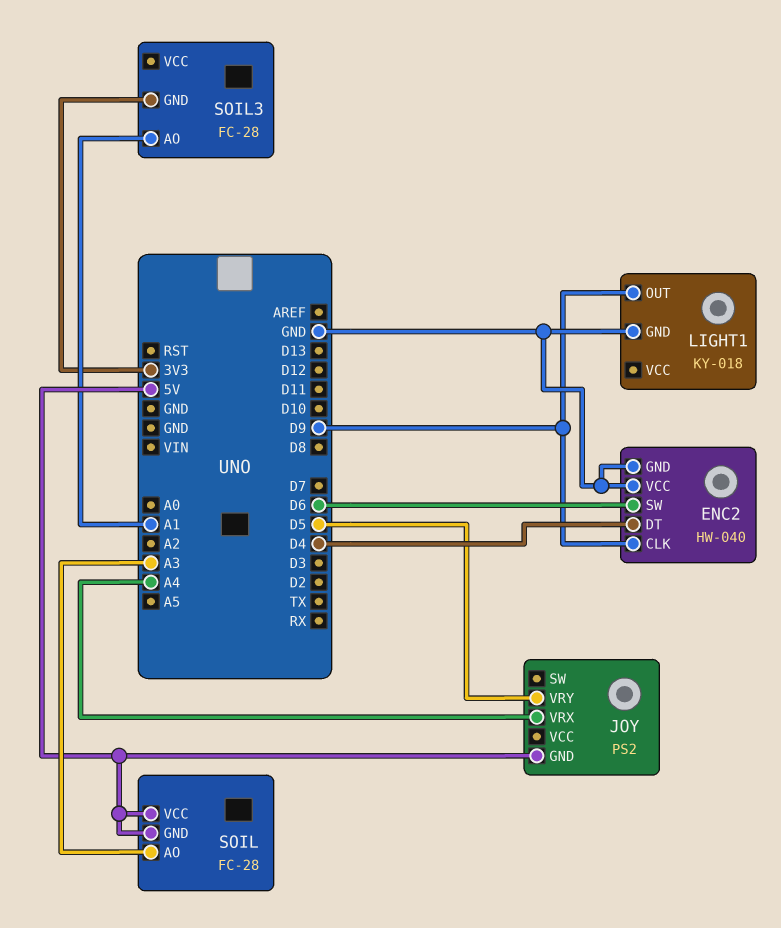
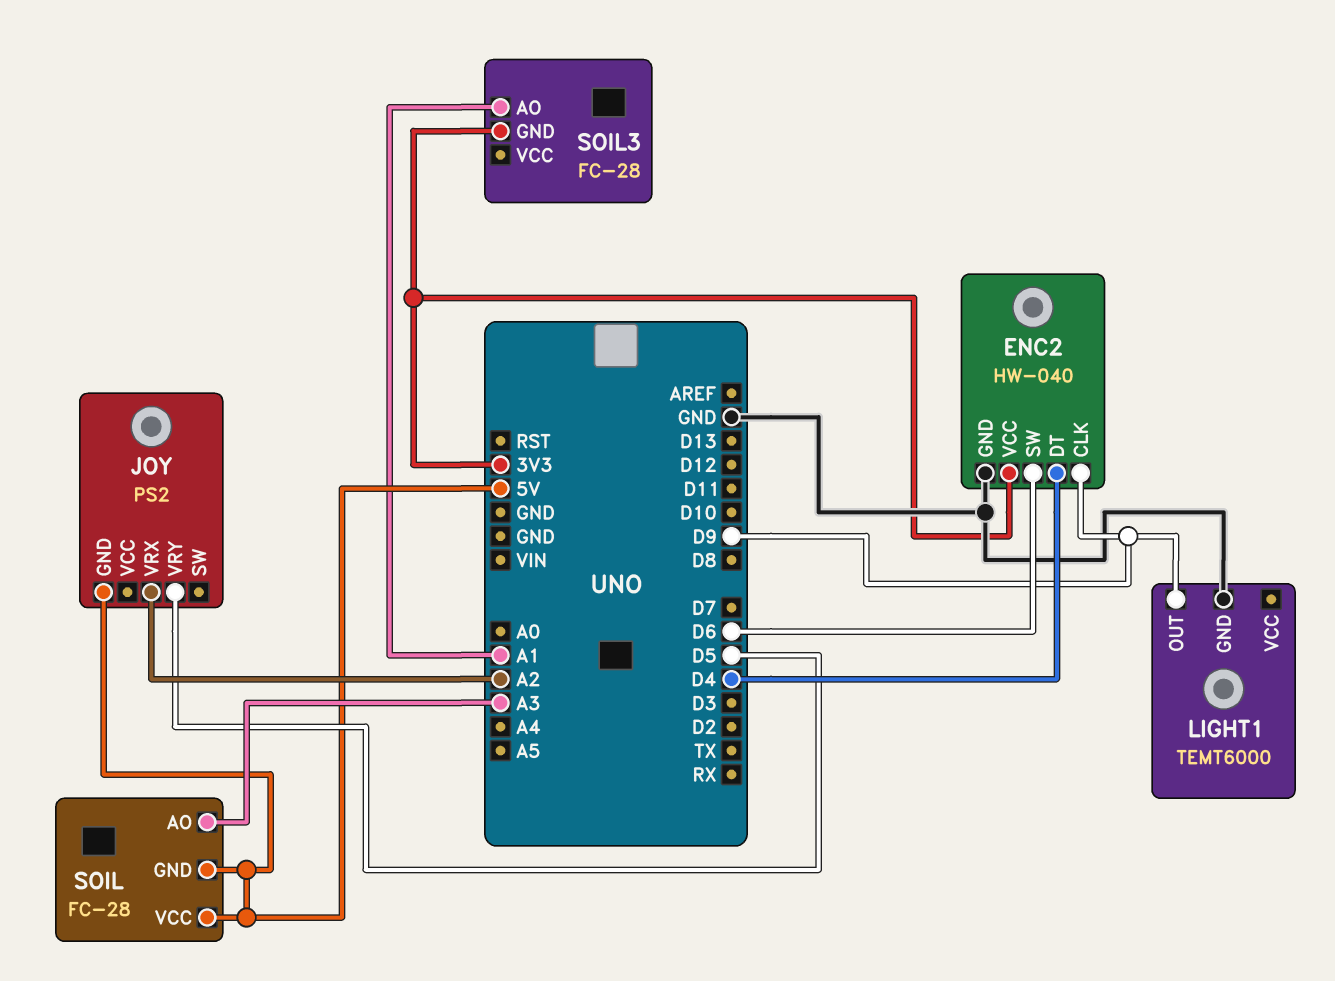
ENC2 pin VCC: GND -> 3V3
JOY pin VRX: A4 -> A2
LIGHT1: KY-018 -> TEMT6000

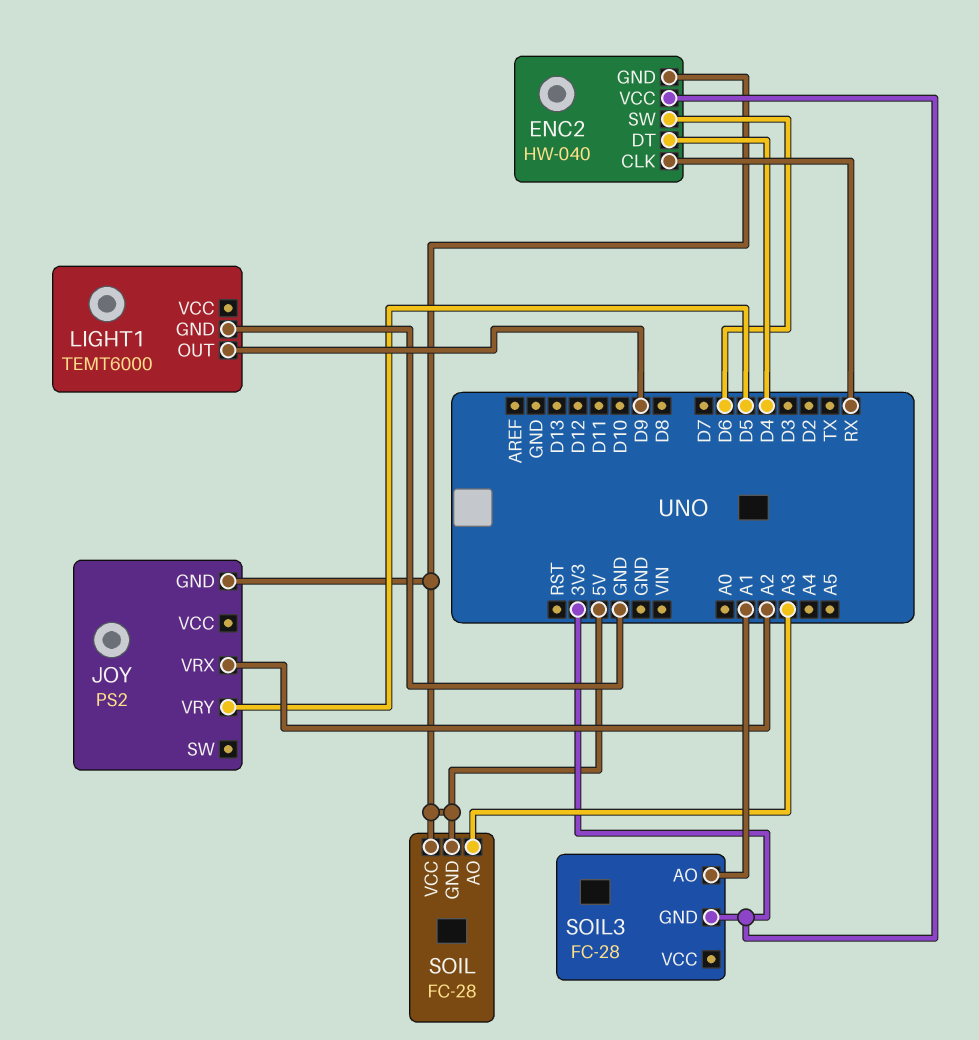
ENC2 pin CLK: D9 -> RX
ENC2 pin GND: GND -> 5V

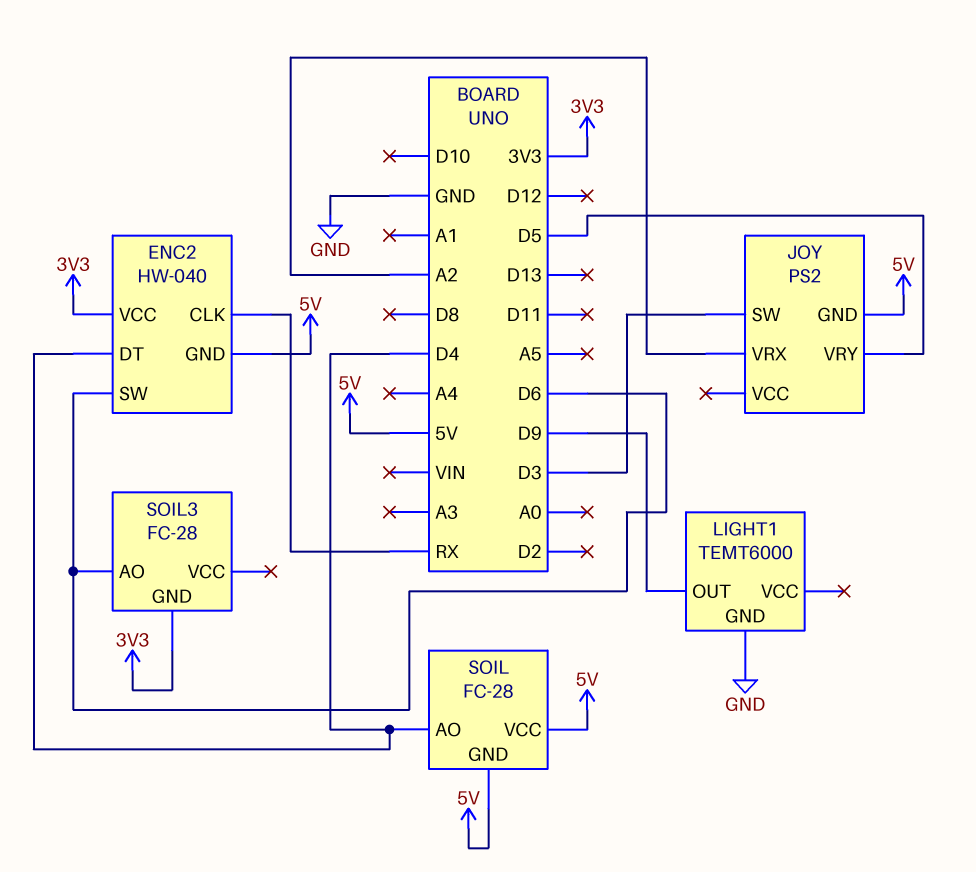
JOY pin SW: none -> D3
SOIL pin AO: A3 -> D4
SOIL3 pin AO: A1 -> D6

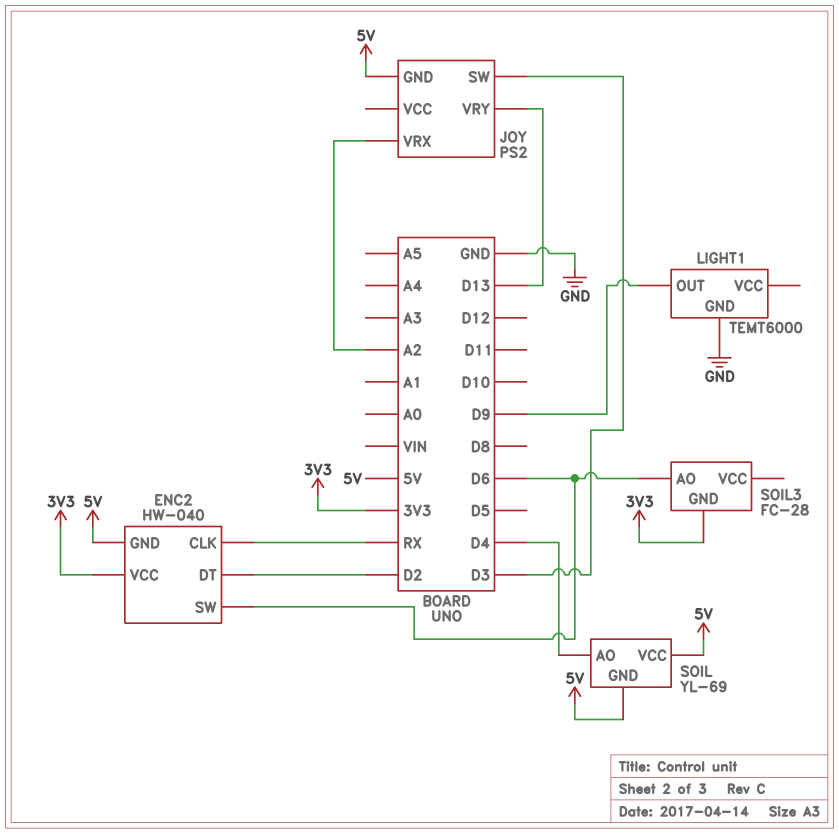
ENC2 pin DT: D4 -> D2
JOY pin VRY: D5 -> D13
SOIL: FC-28 -> YL-69

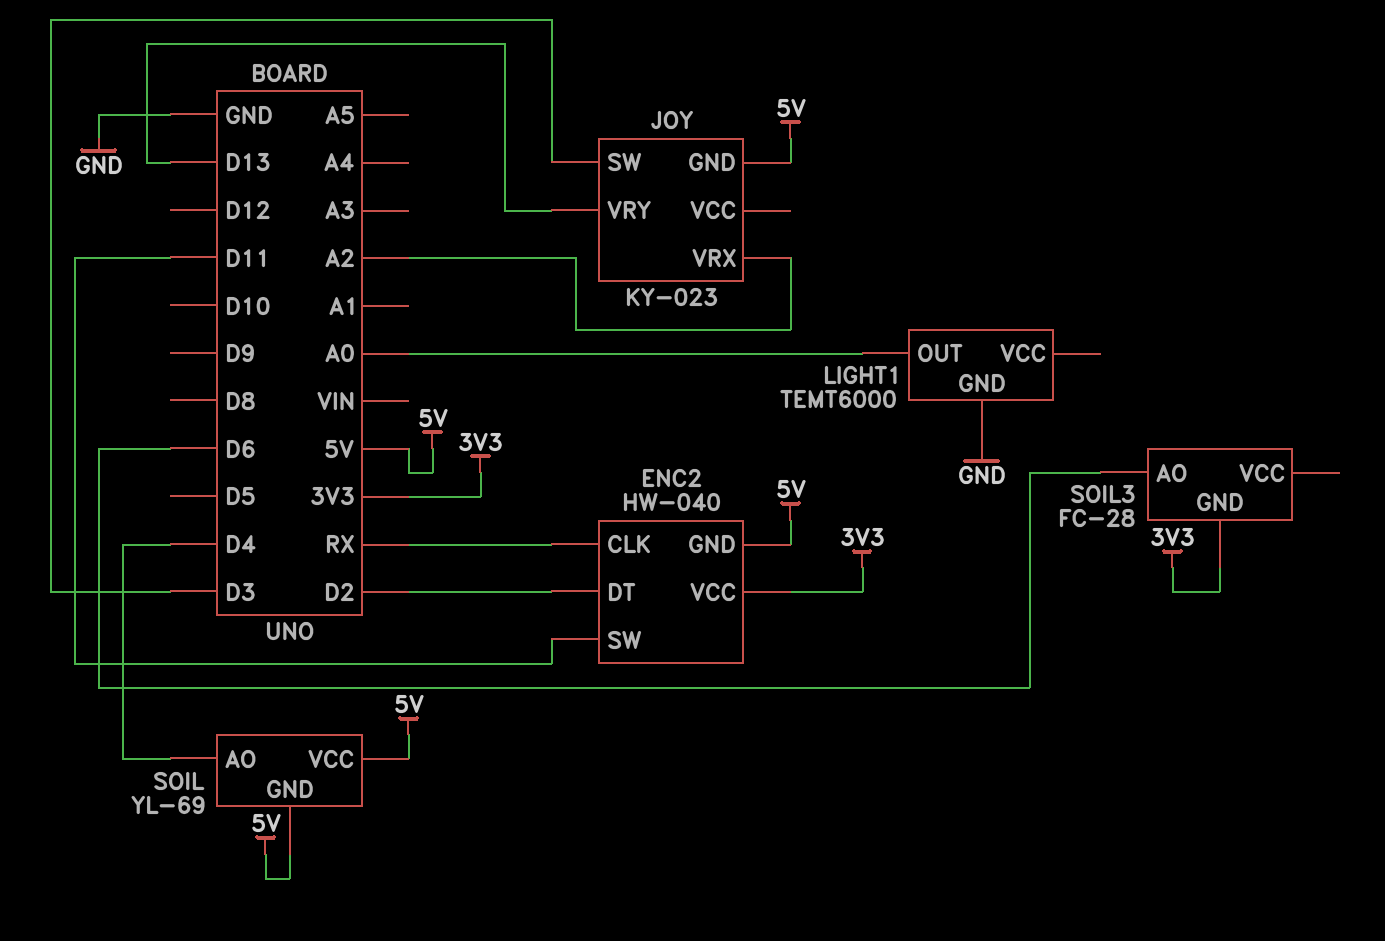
ENC2 pin SW: D6 -> D11
JOY: PS2 -> KY-023
LIGHT1 pin OUT: D9 -> A0

